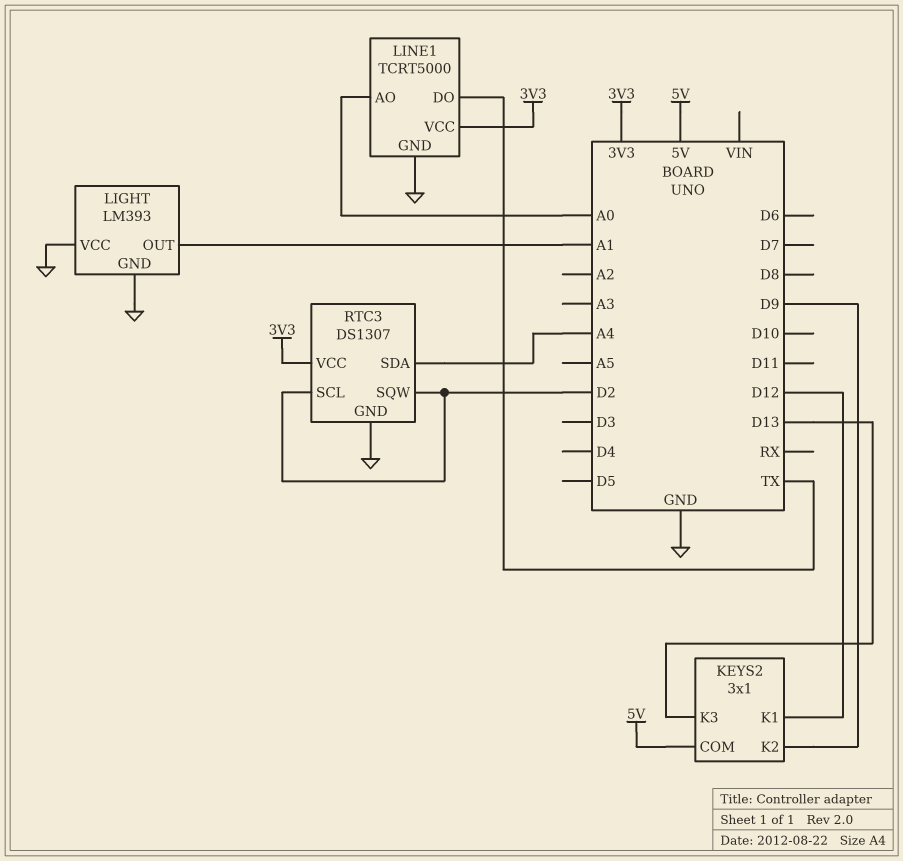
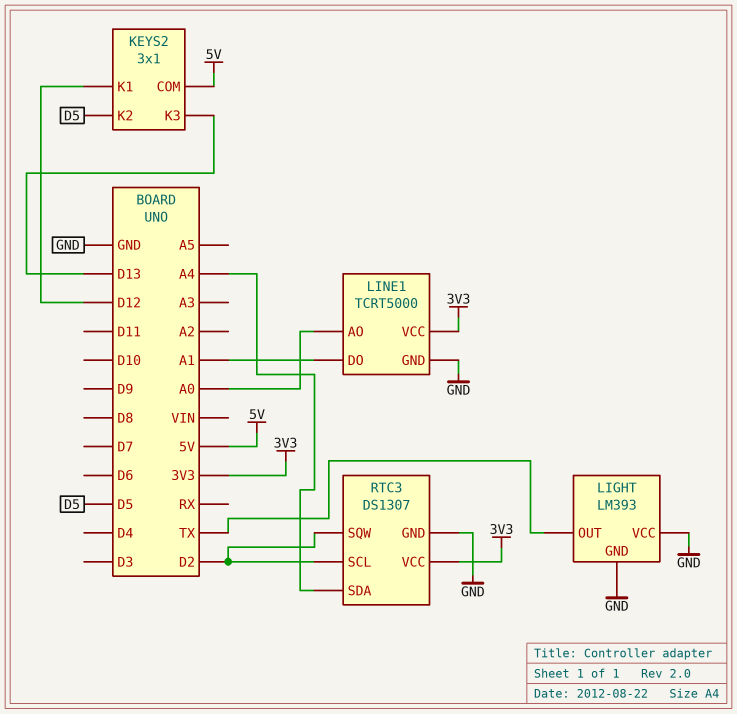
KEYS2 pin K2: D9 -> D5
LIGHT pin OUT: A1 -> TX
LINE1 pin DO: TX -> A1

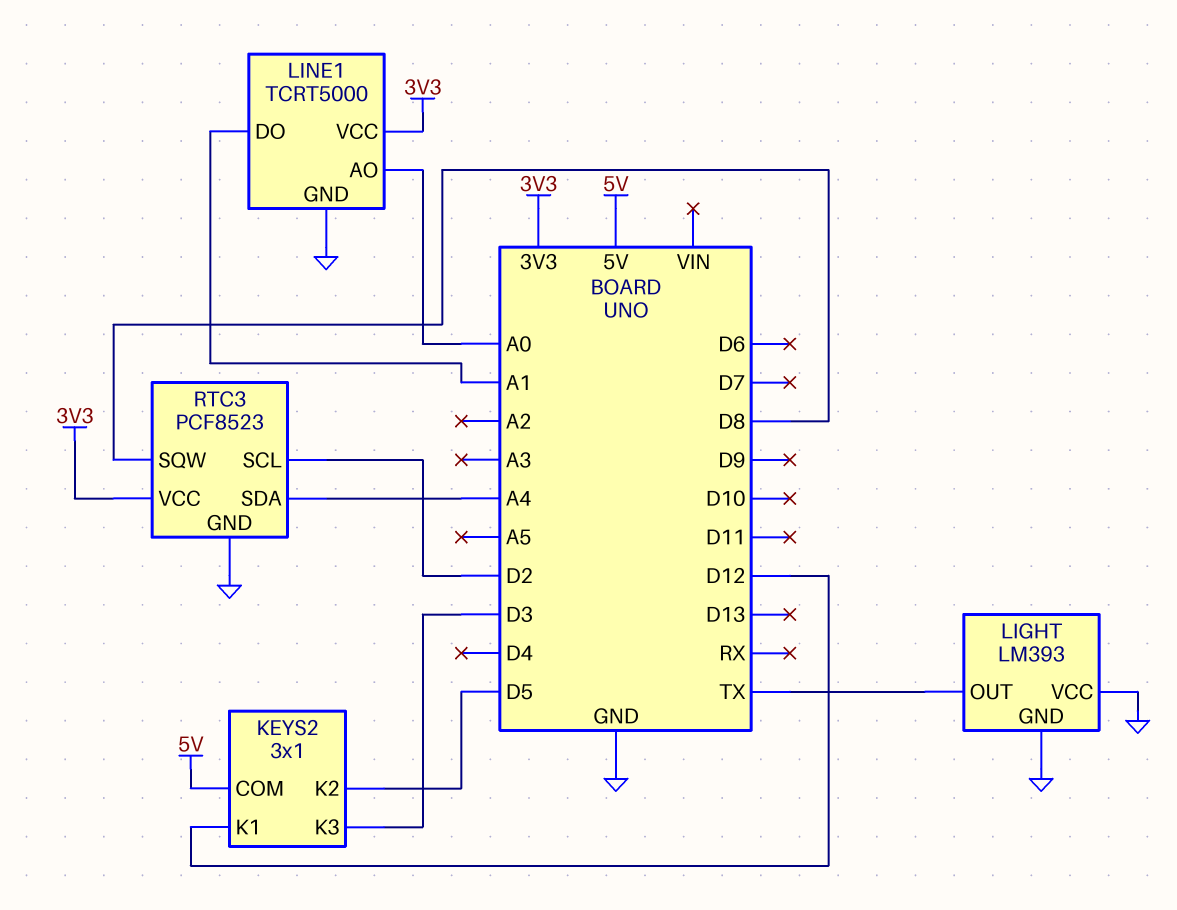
KEYS2 pin K3: D13 -> D3
RTC3: DS1307 -> PCF8523
RTC3 pin SQW: D2 -> D8

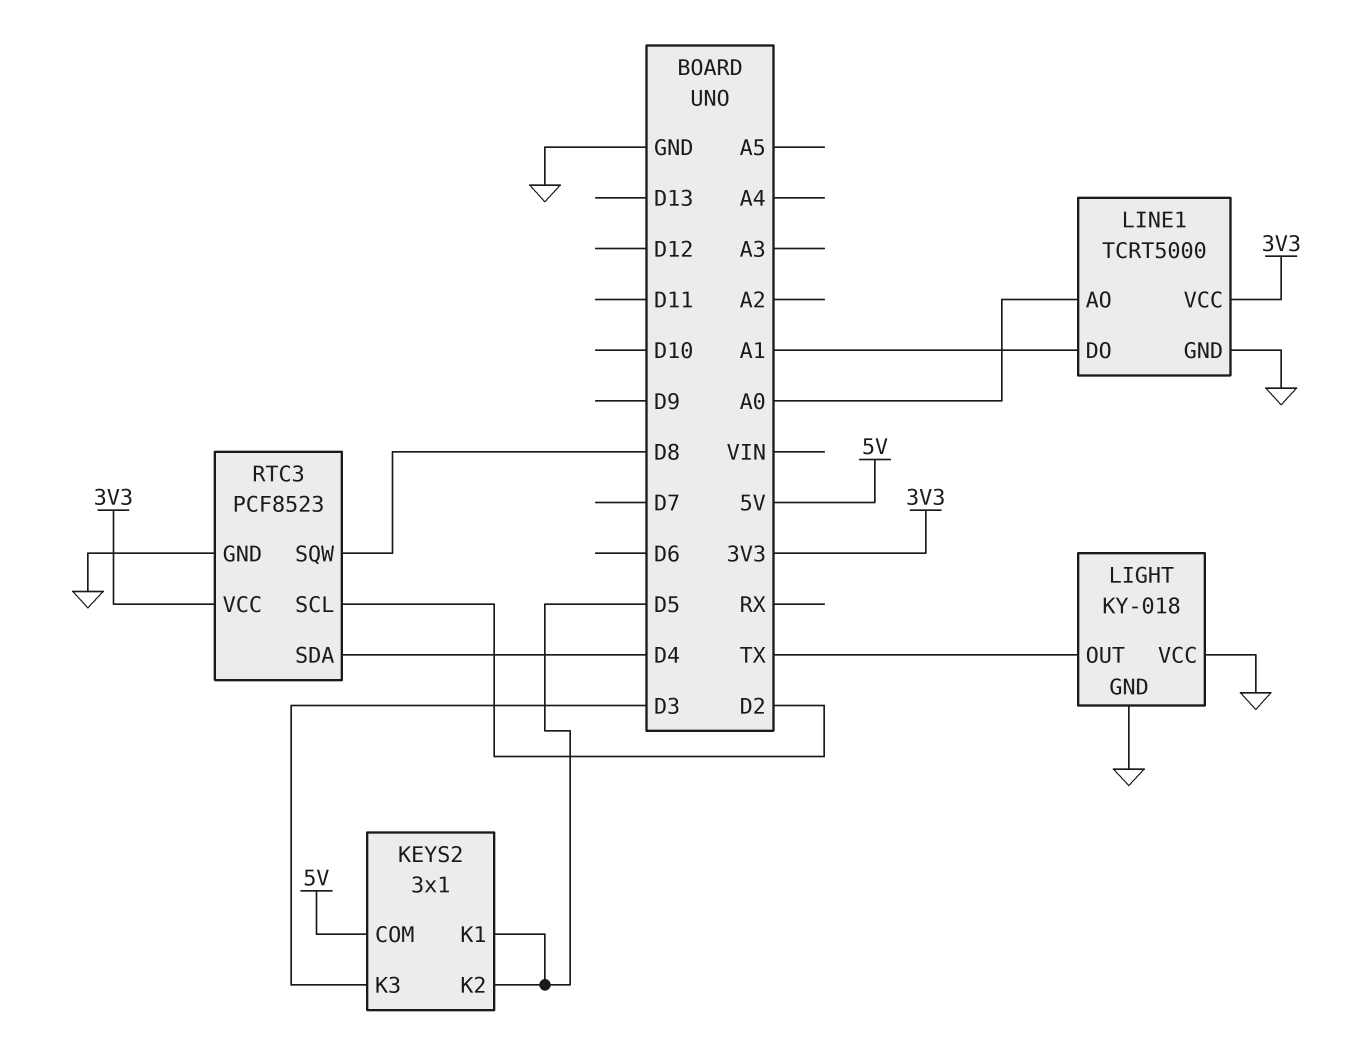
KEYS2 pin K1: D12 -> D5
LIGHT: LM393 -> KY-018
RTC3 pin SDA: A4 -> D4

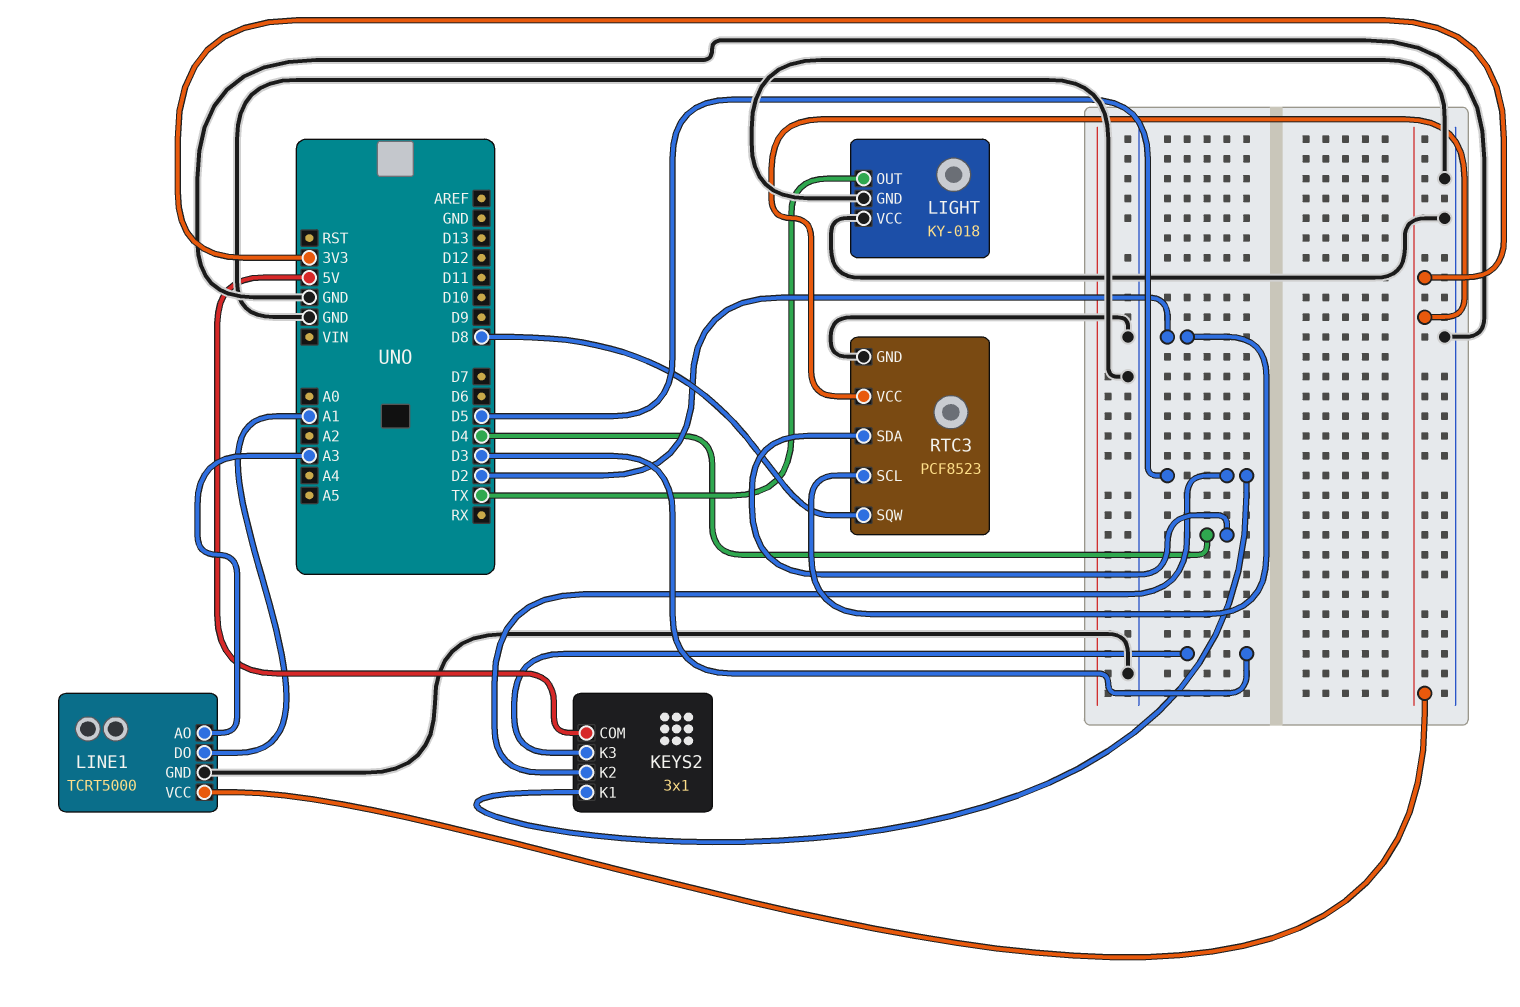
LINE1 pin AO: A0 -> A3

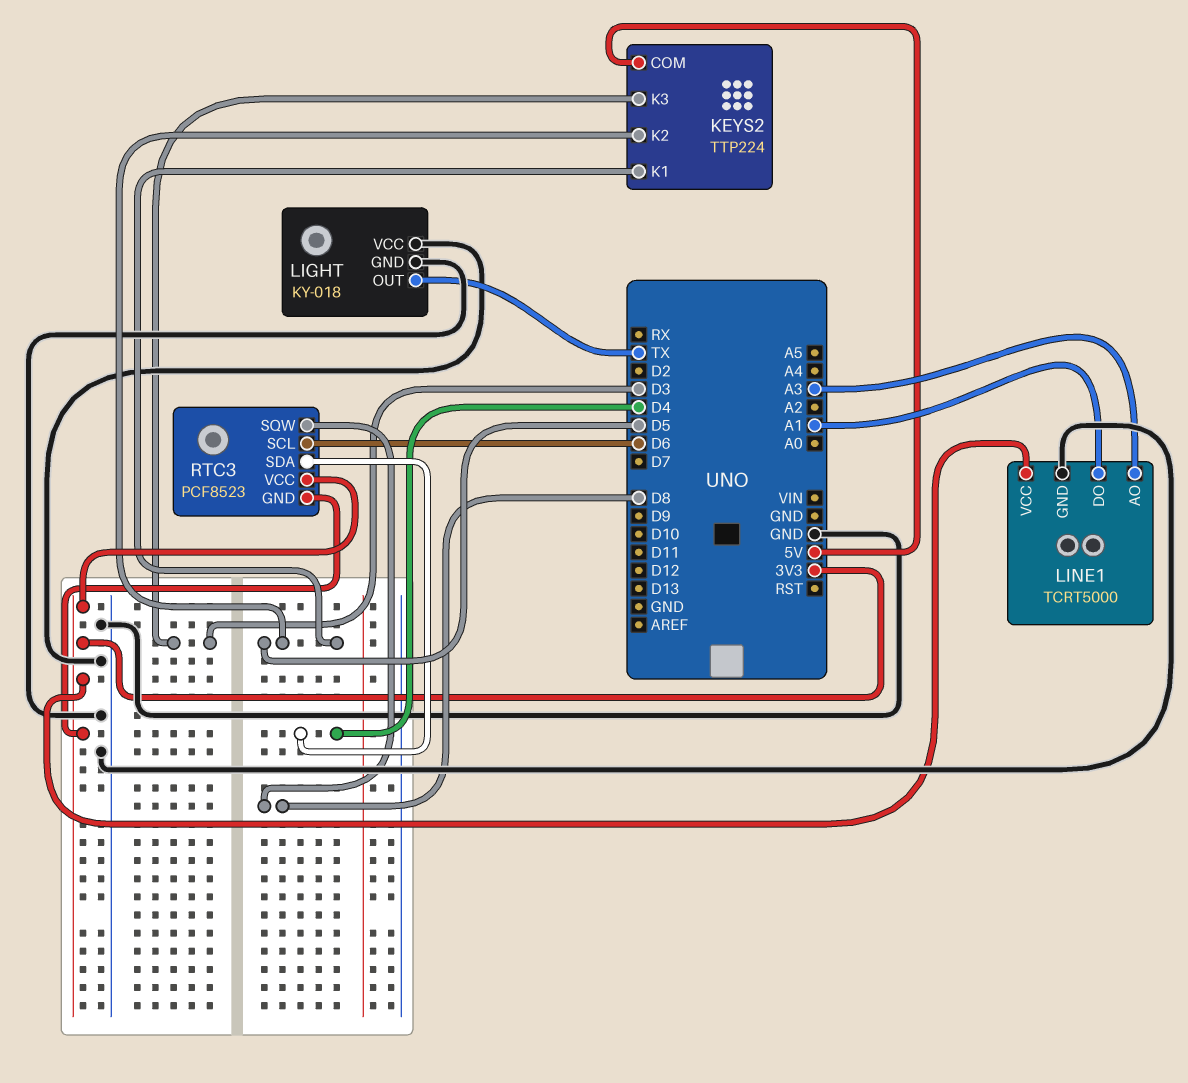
KEYS2: 3x1 -> TTP224
RTC3 pin GND: GND -> 3V3
RTC3 pin SCL: D2 -> D6

